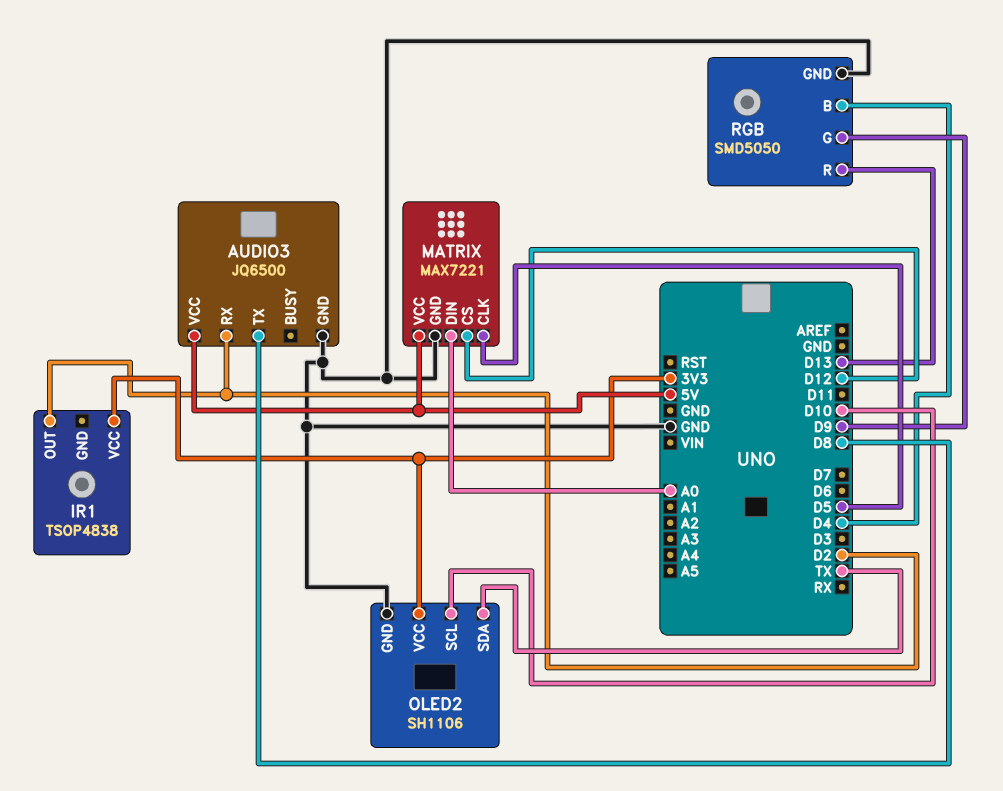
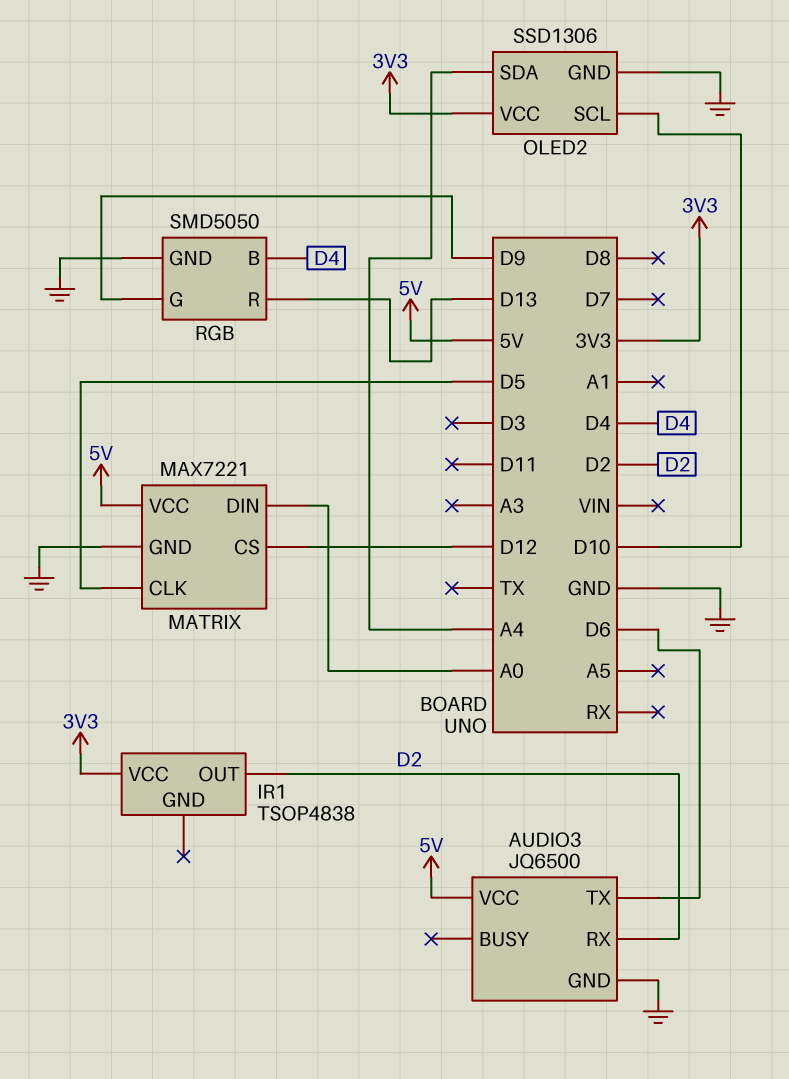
AUDIO3 pin TX: D8 -> D6
OLED2: SH1106 -> SSD1306
OLED2 pin SDA: TX -> A4

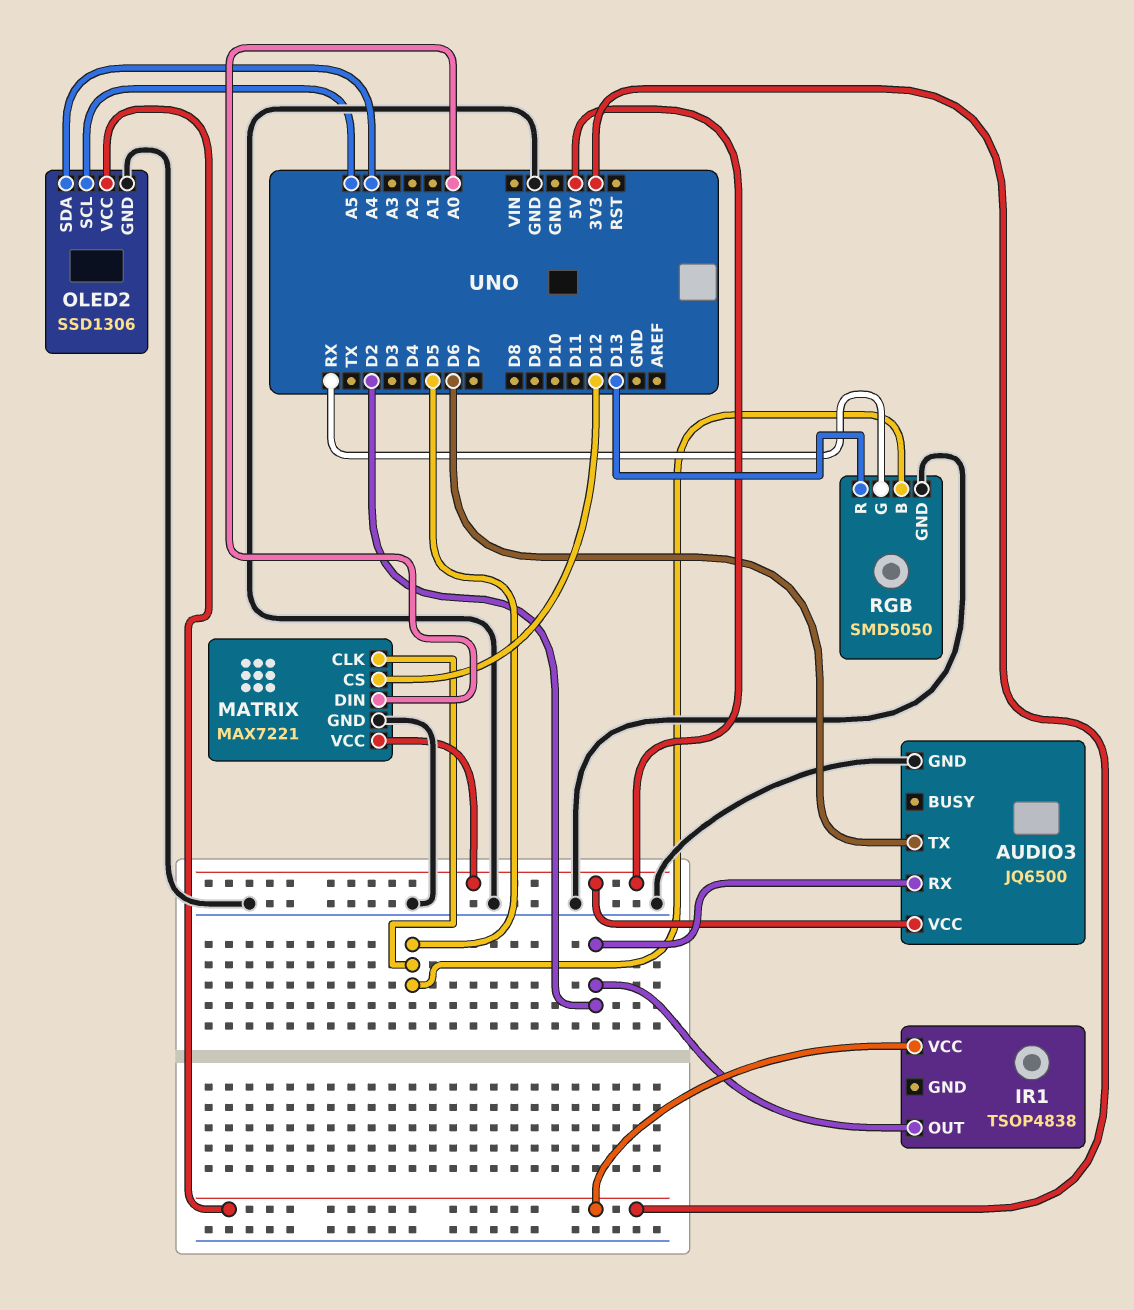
OLED2 pin SCL: D10 -> A5
RGB pin B: D4 -> D5
RGB pin G: D9 -> RX

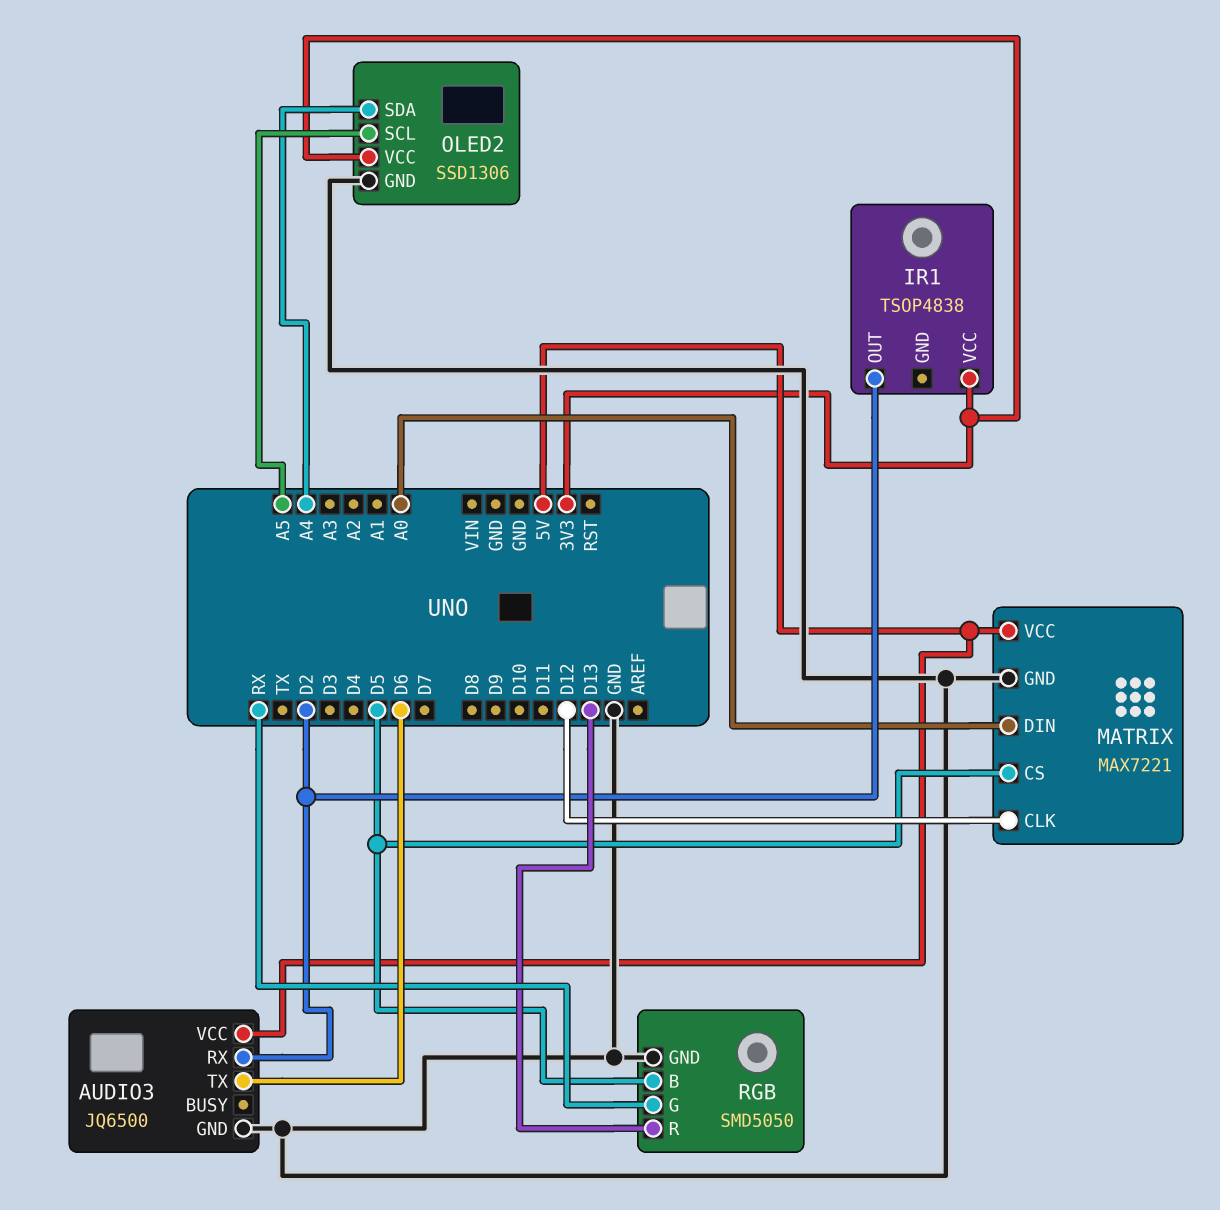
MATRIX pin CLK: D5 -> D12
MATRIX pin CS: D12 -> D5

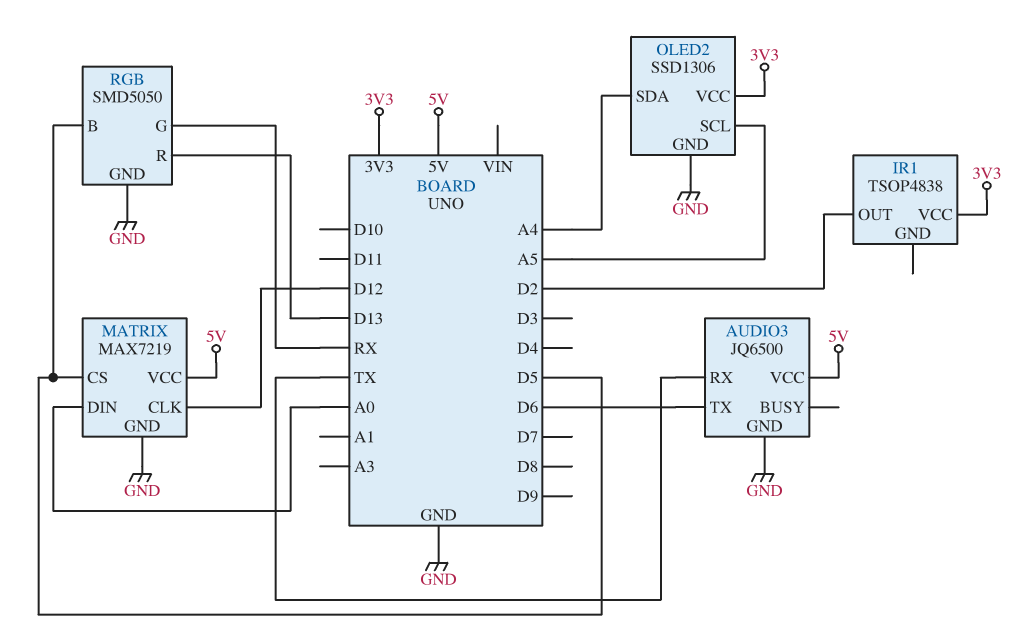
AUDIO3 pin RX: D2 -> TX
MATRIX: MAX7221 -> MAX7219

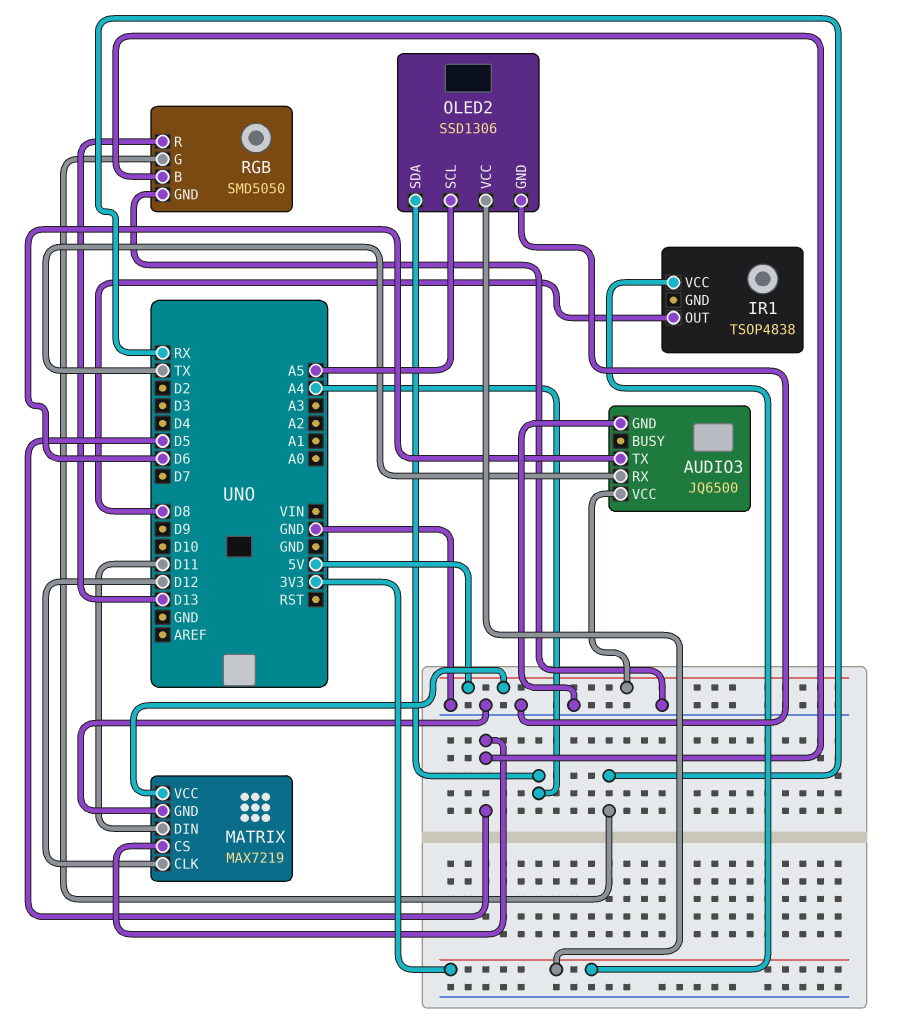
IR1 pin OUT: D2 -> D8
MATRIX pin DIN: A0 -> D11

